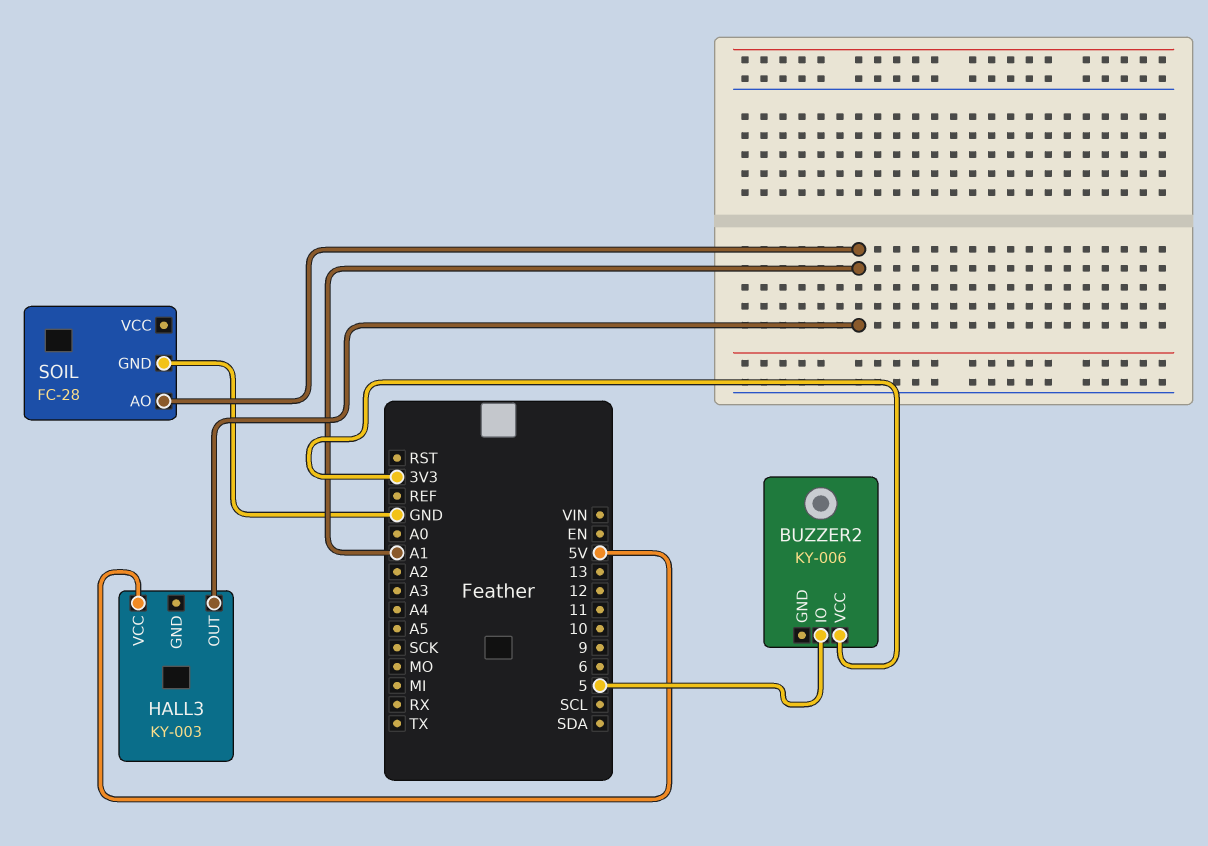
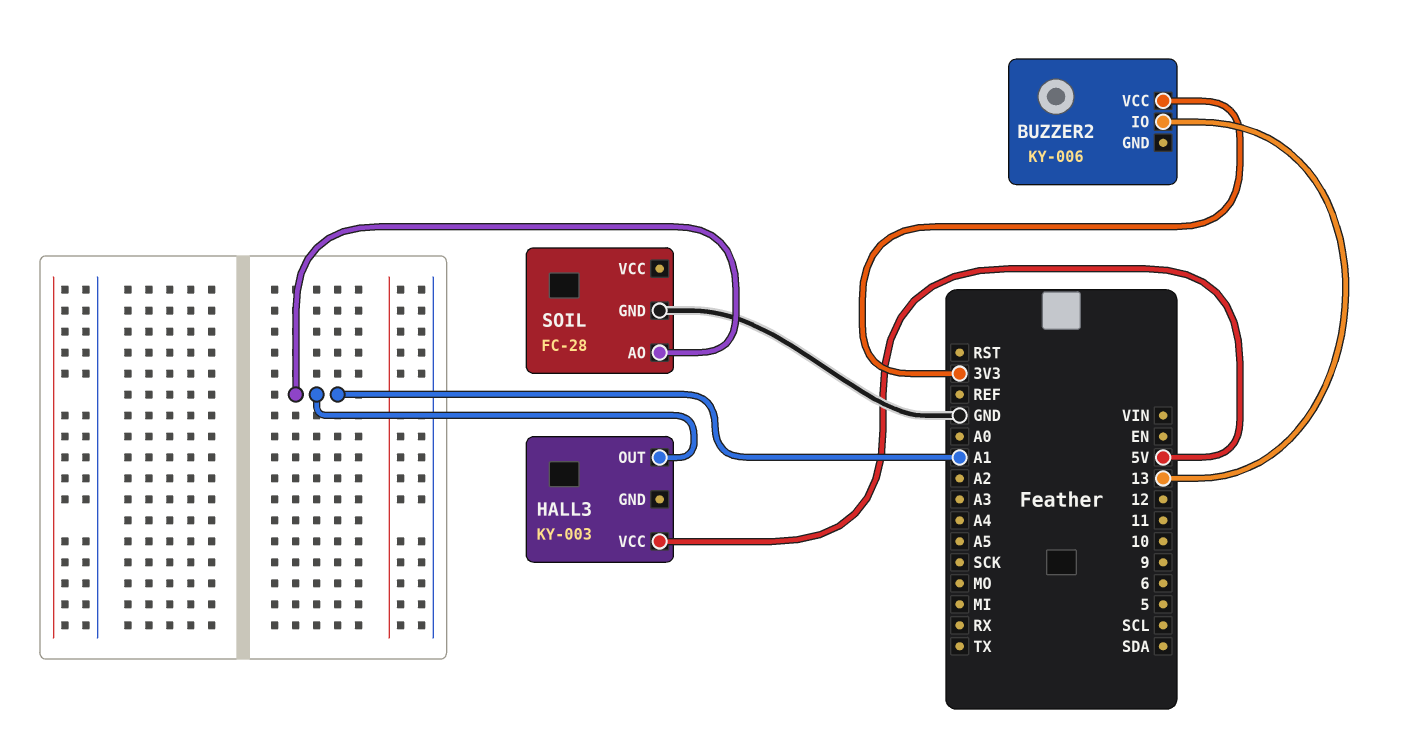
BUZZER2 pin IO: 5 -> 13

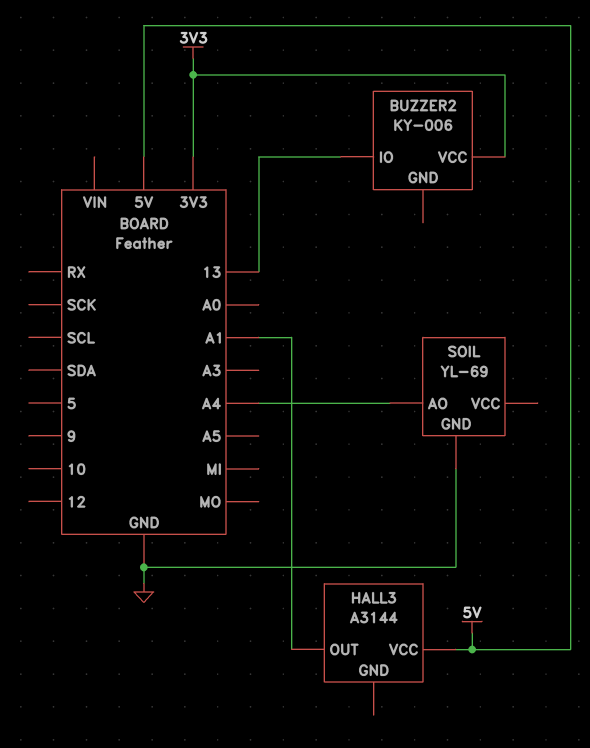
HALL3: KY-003 -> A3144
SOIL: FC-28 -> YL-69
SOIL pin AO: A1 -> A4

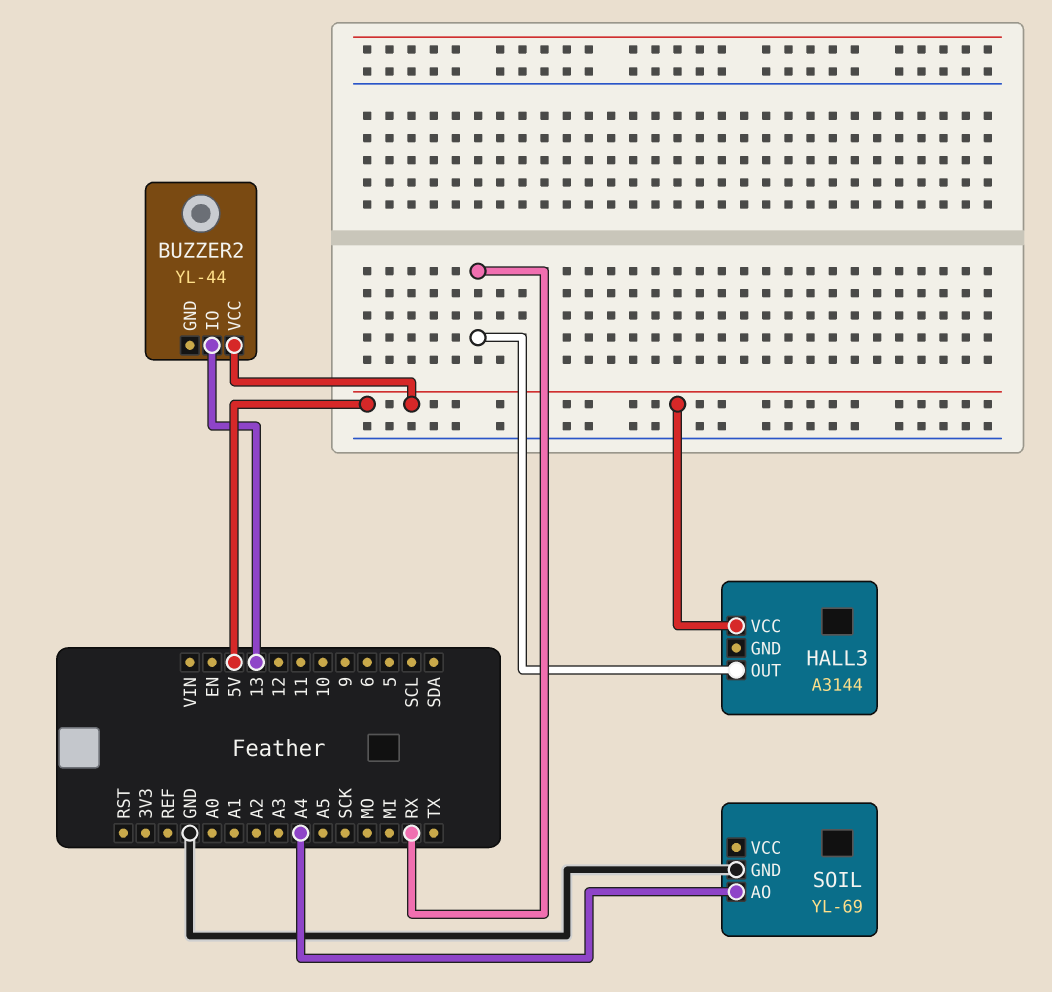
BUZZER2: KY-006 -> YL-44
BUZZER2 pin VCC: 3V3 -> 5V
HALL3 pin OUT: A1 -> RX

